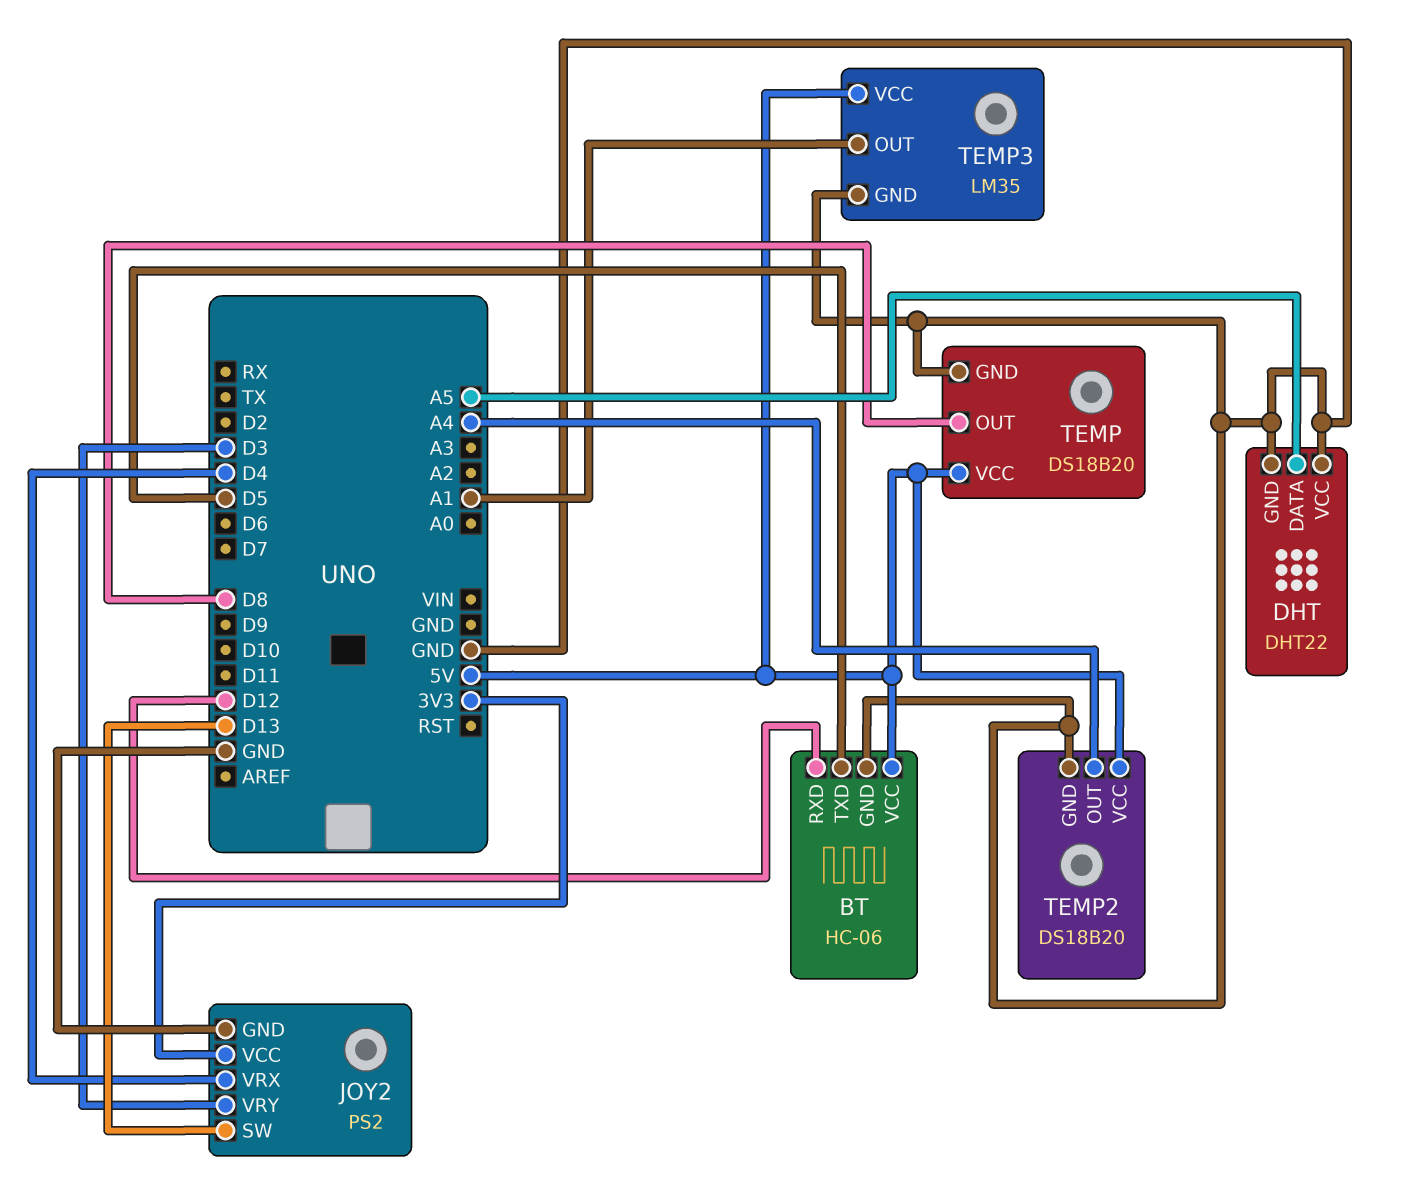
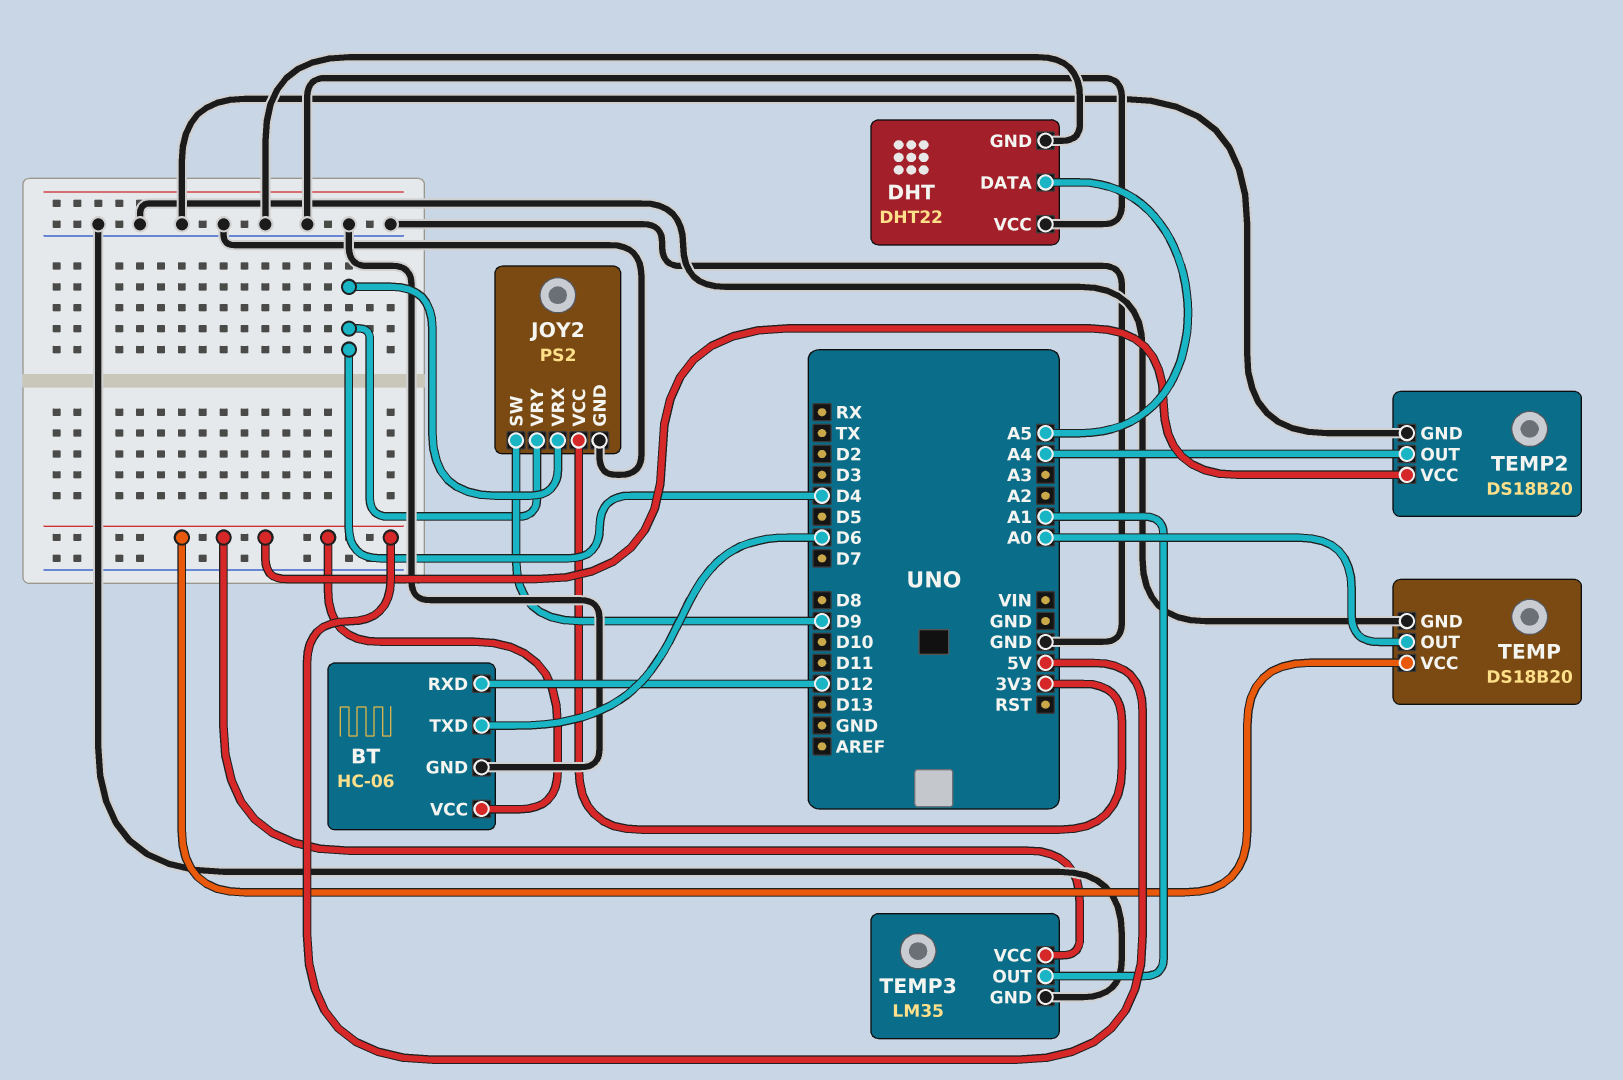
BT pin TXD: D5 -> D6
JOY2 pin SW: D13 -> D9
JOY2 pin VRY: D3 -> D4
TEMP pin OUT: D8 -> A0

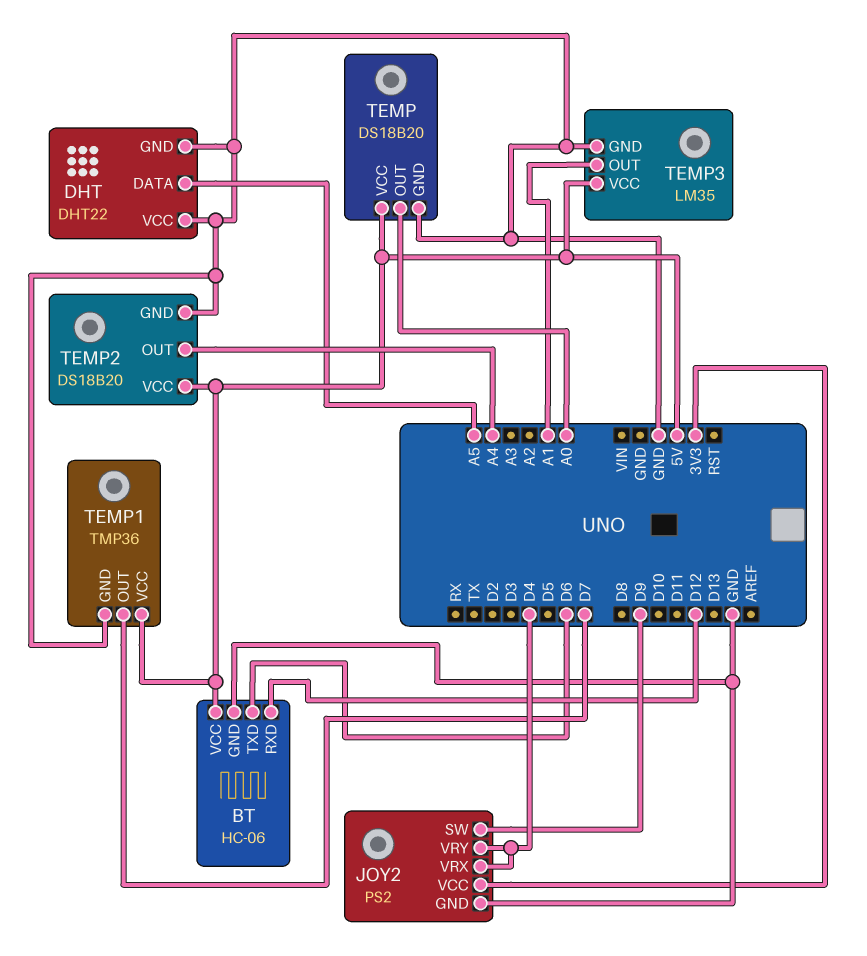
TEMP1: none -> TMP36
TEMP1 pin GND: none -> GND
TEMP1 pin OUT: none -> D7
TEMP1 pin VCC: none -> 5V

